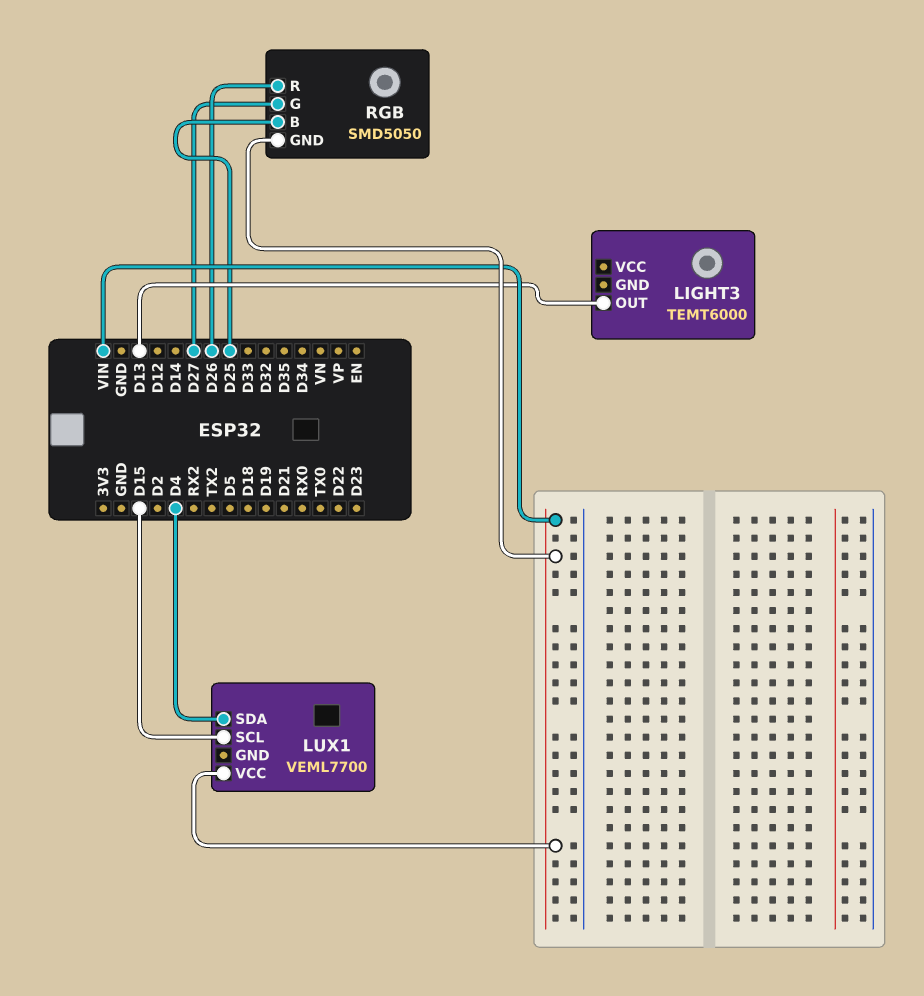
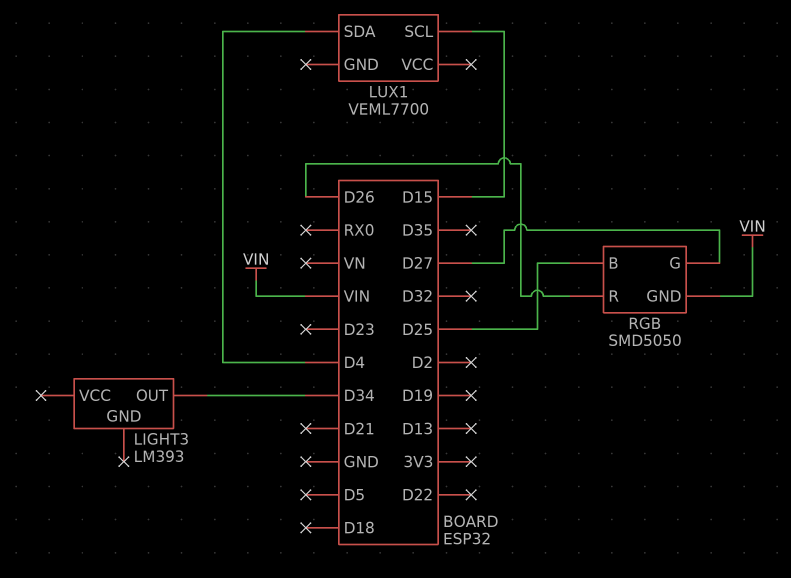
LIGHT3: TEMT6000 -> LM393
LIGHT3 pin OUT: D13 -> D34
LUX1 pin VCC: VIN -> none

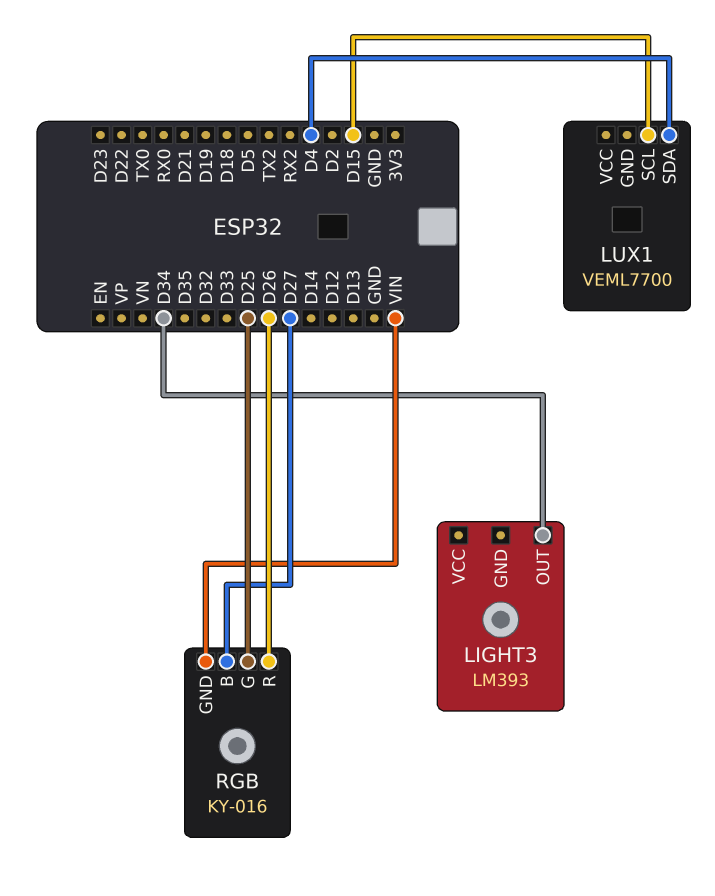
RGB: SMD5050 -> KY-016
RGB pin B: D25 -> D27
RGB pin G: D27 -> D25

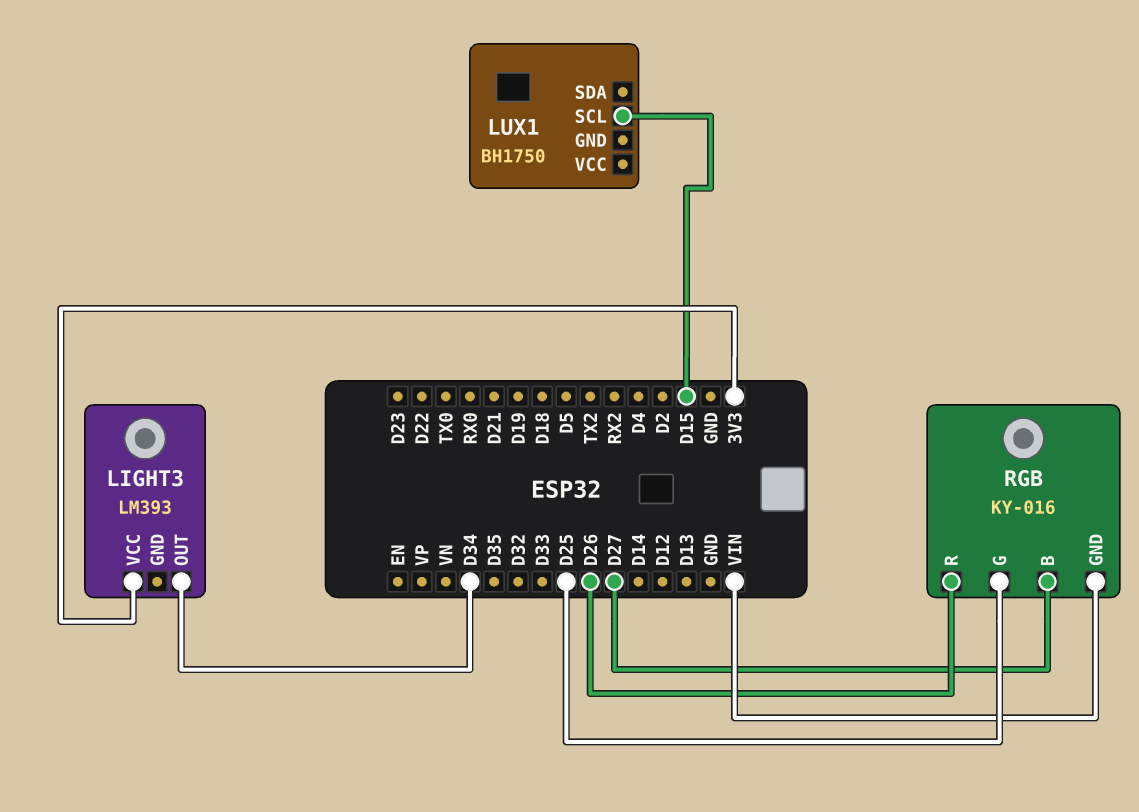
LIGHT3 pin VCC: none -> 3V3
LUX1: VEML7700 -> BH1750
LUX1 pin SDA: D4 -> none

